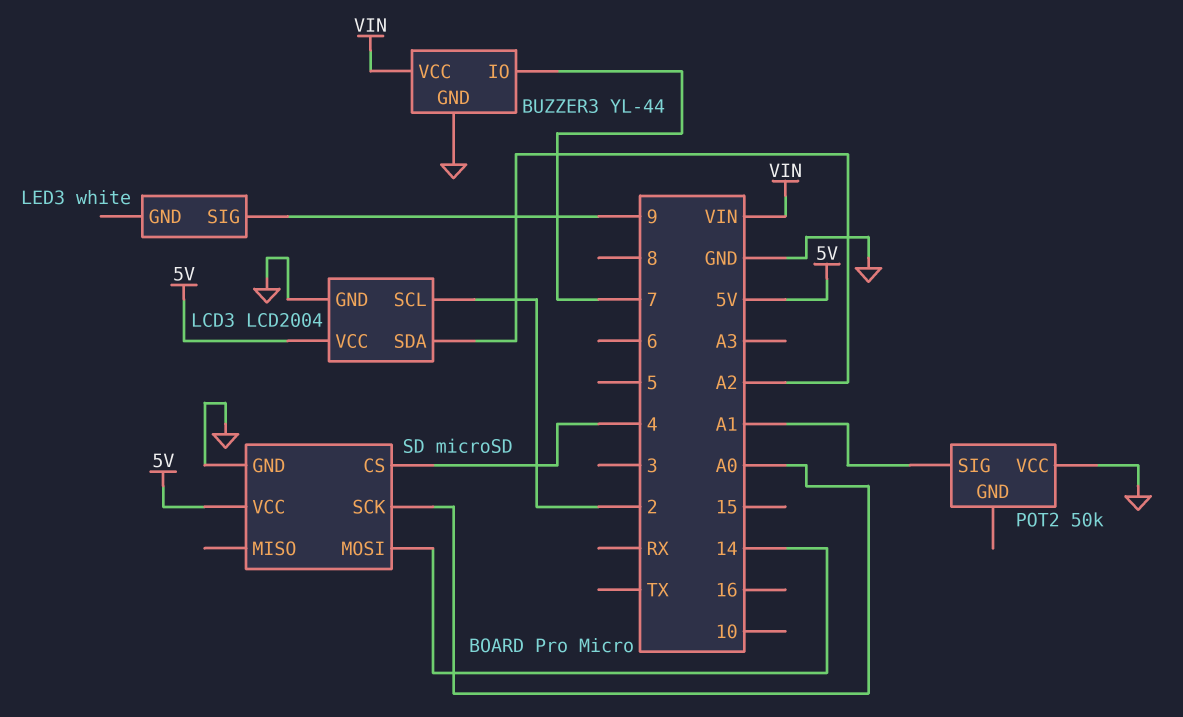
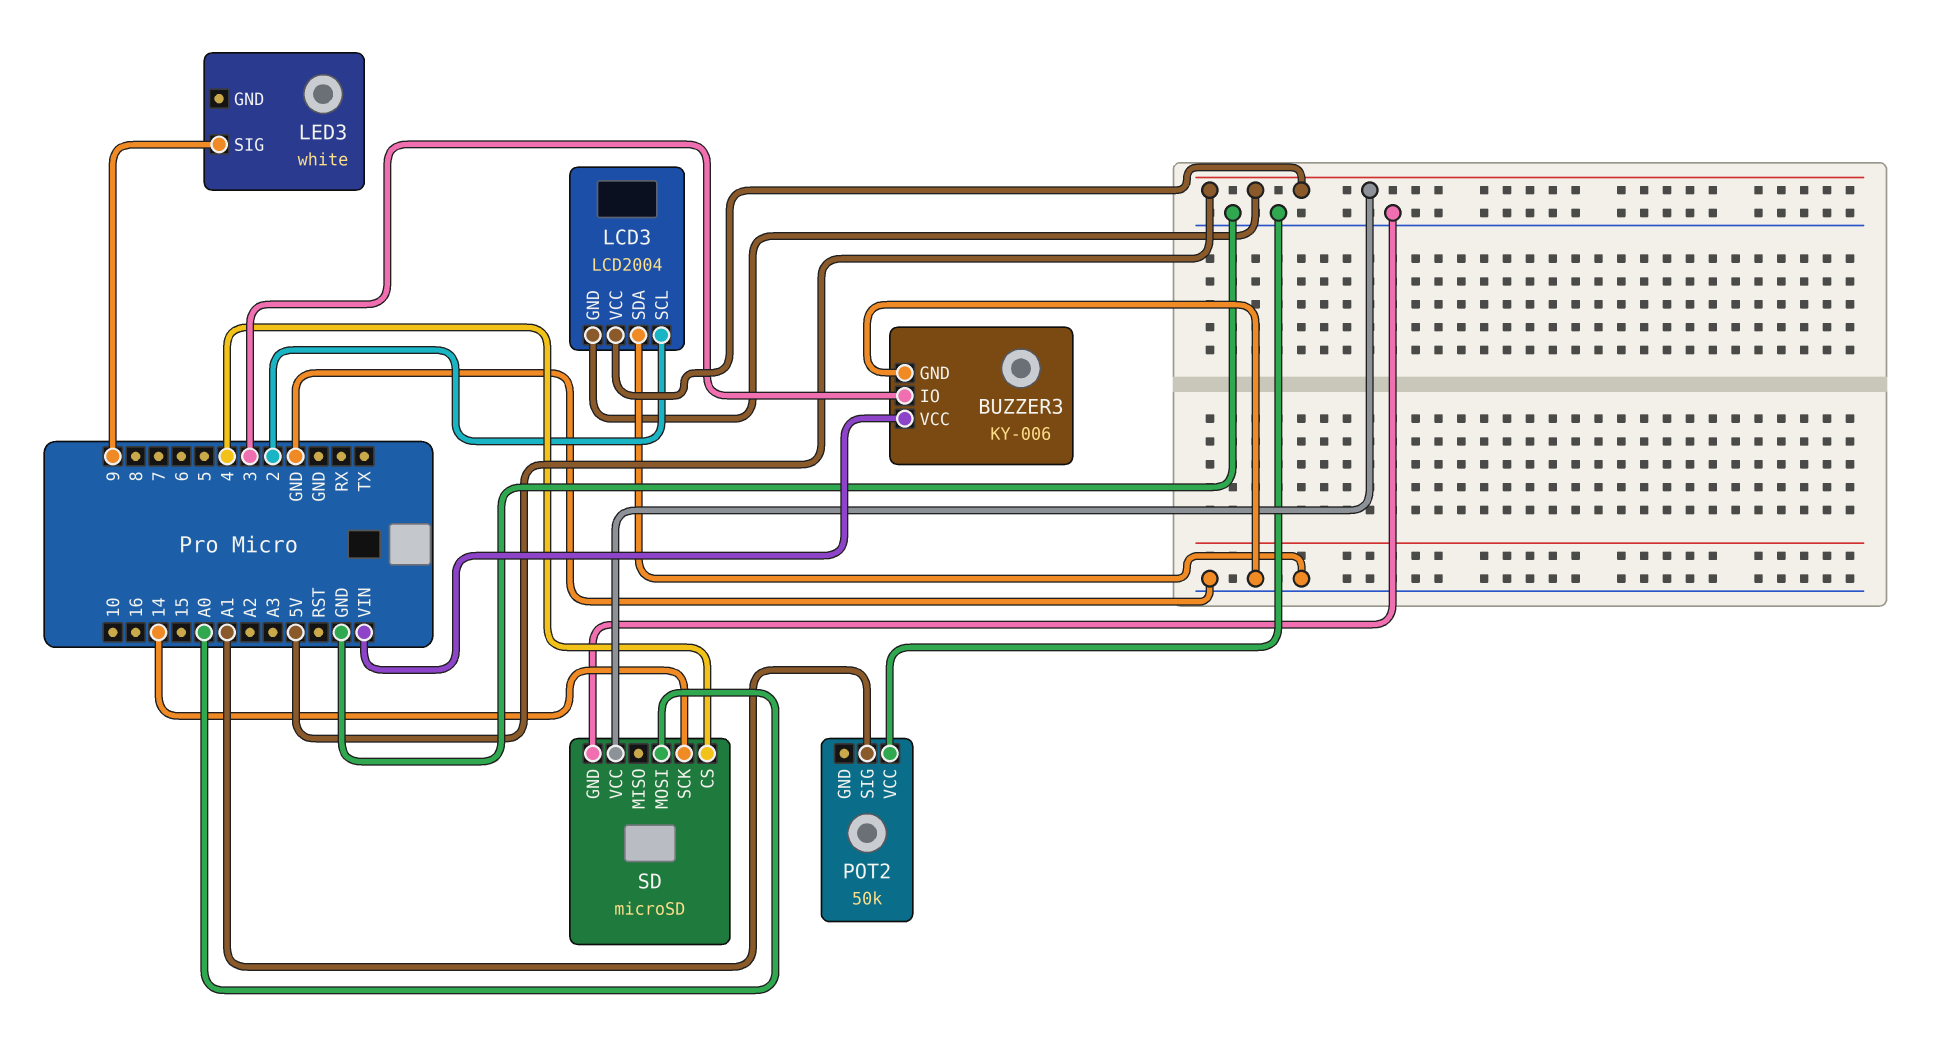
BUZZER3: YL-44 -> KY-006
BUZZER3 pin IO: 7 -> 3
LCD3 pin GND: GND -> 5V
LCD3 pin SDA: A2 -> GND
SD pin MOSI: 14 -> A0
SD pin SCK: A0 -> 14

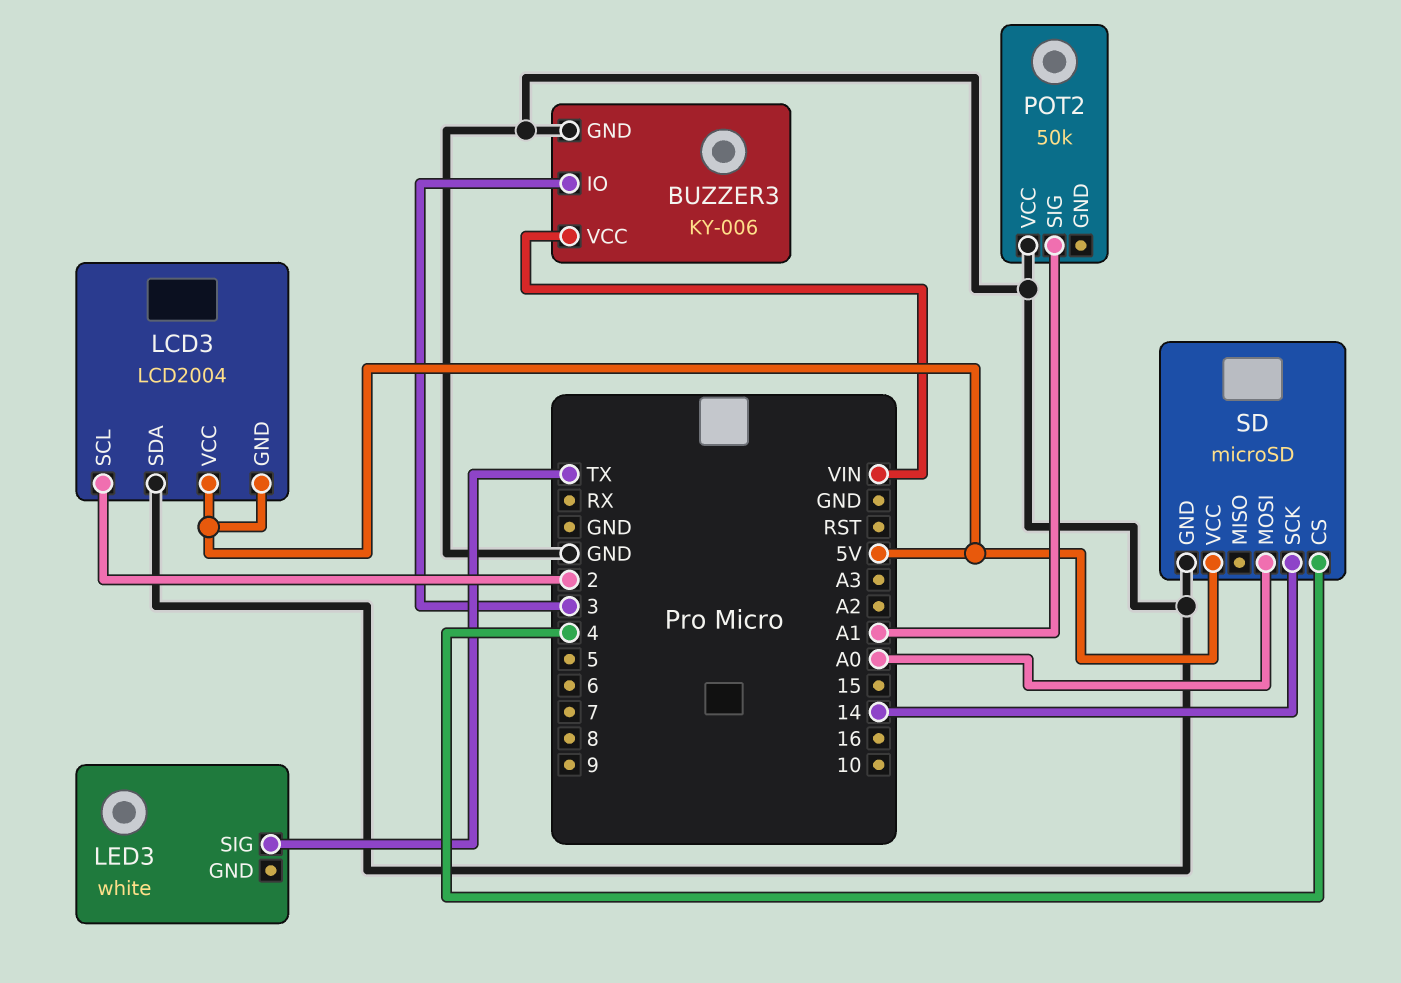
LED3 pin SIG: 9 -> TX

